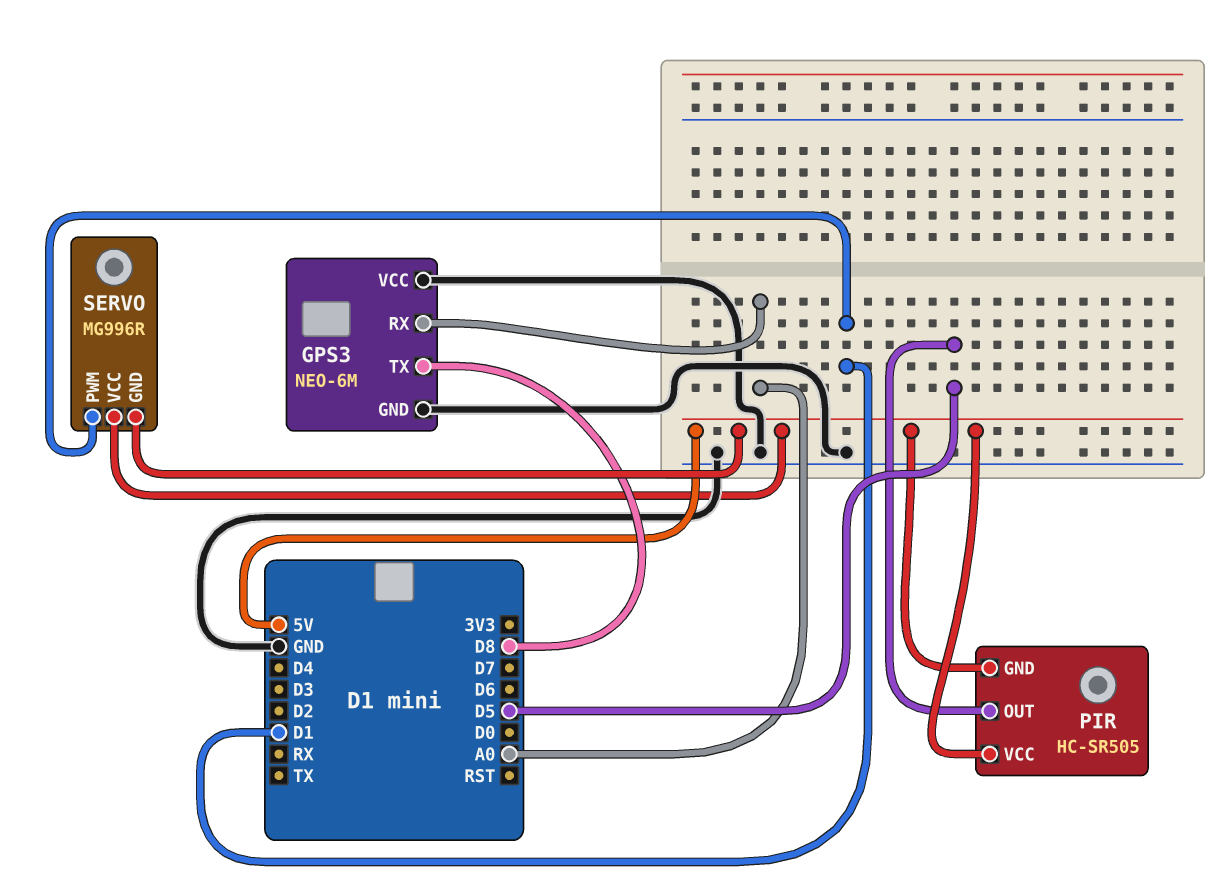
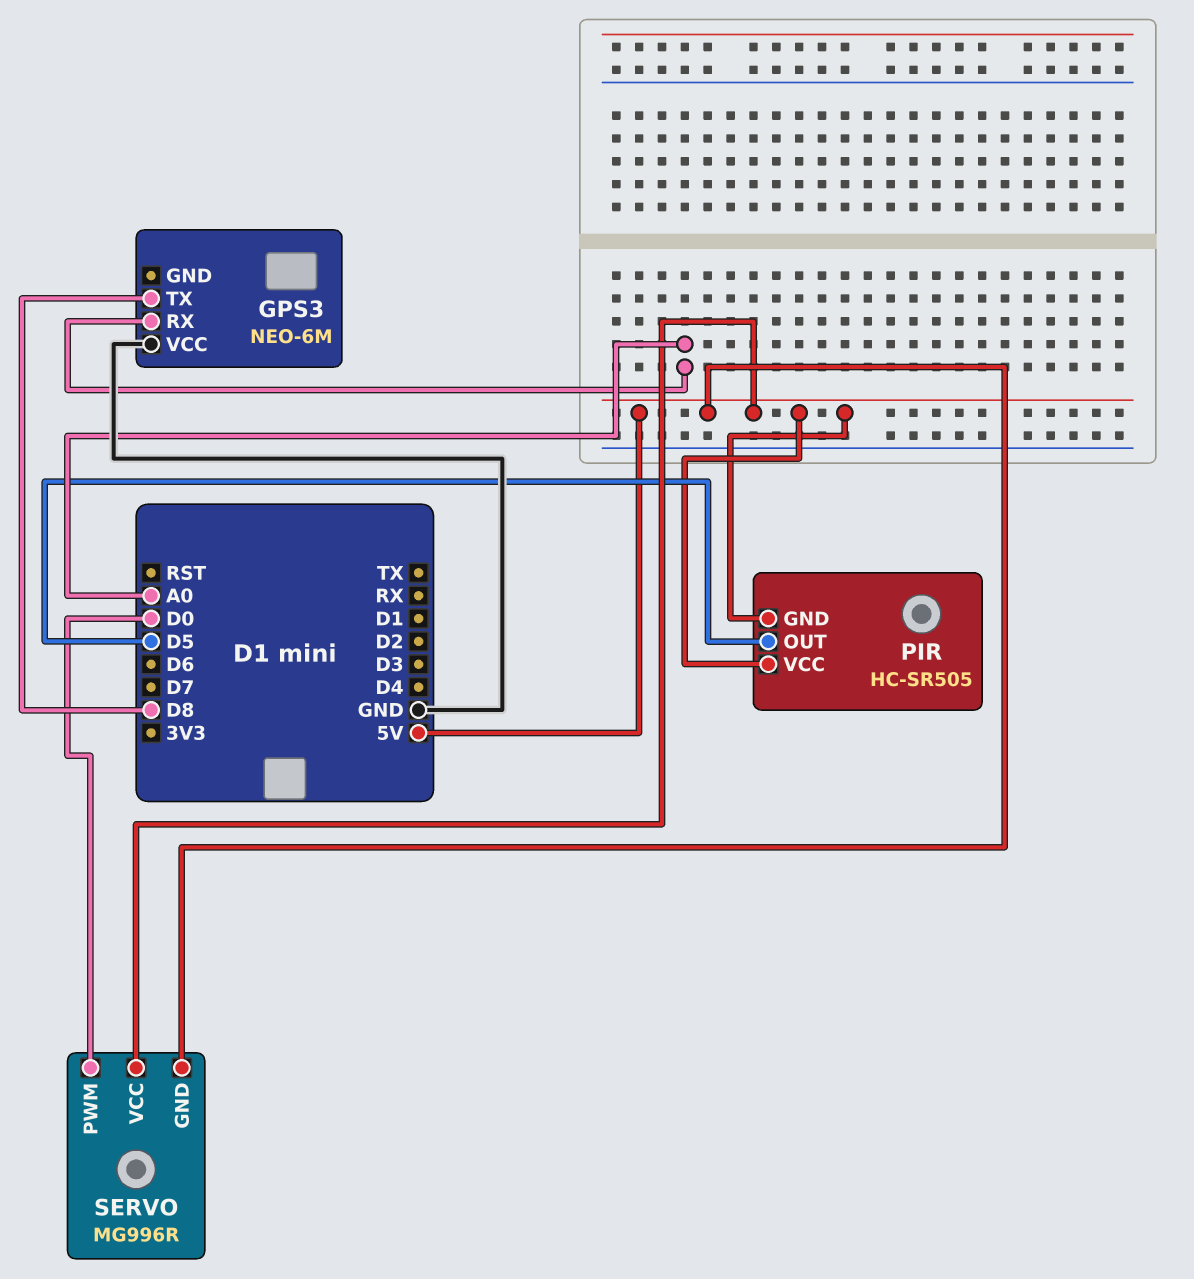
GPS3 pin GND: GND -> none
SERVO pin PWM: D1 -> D0

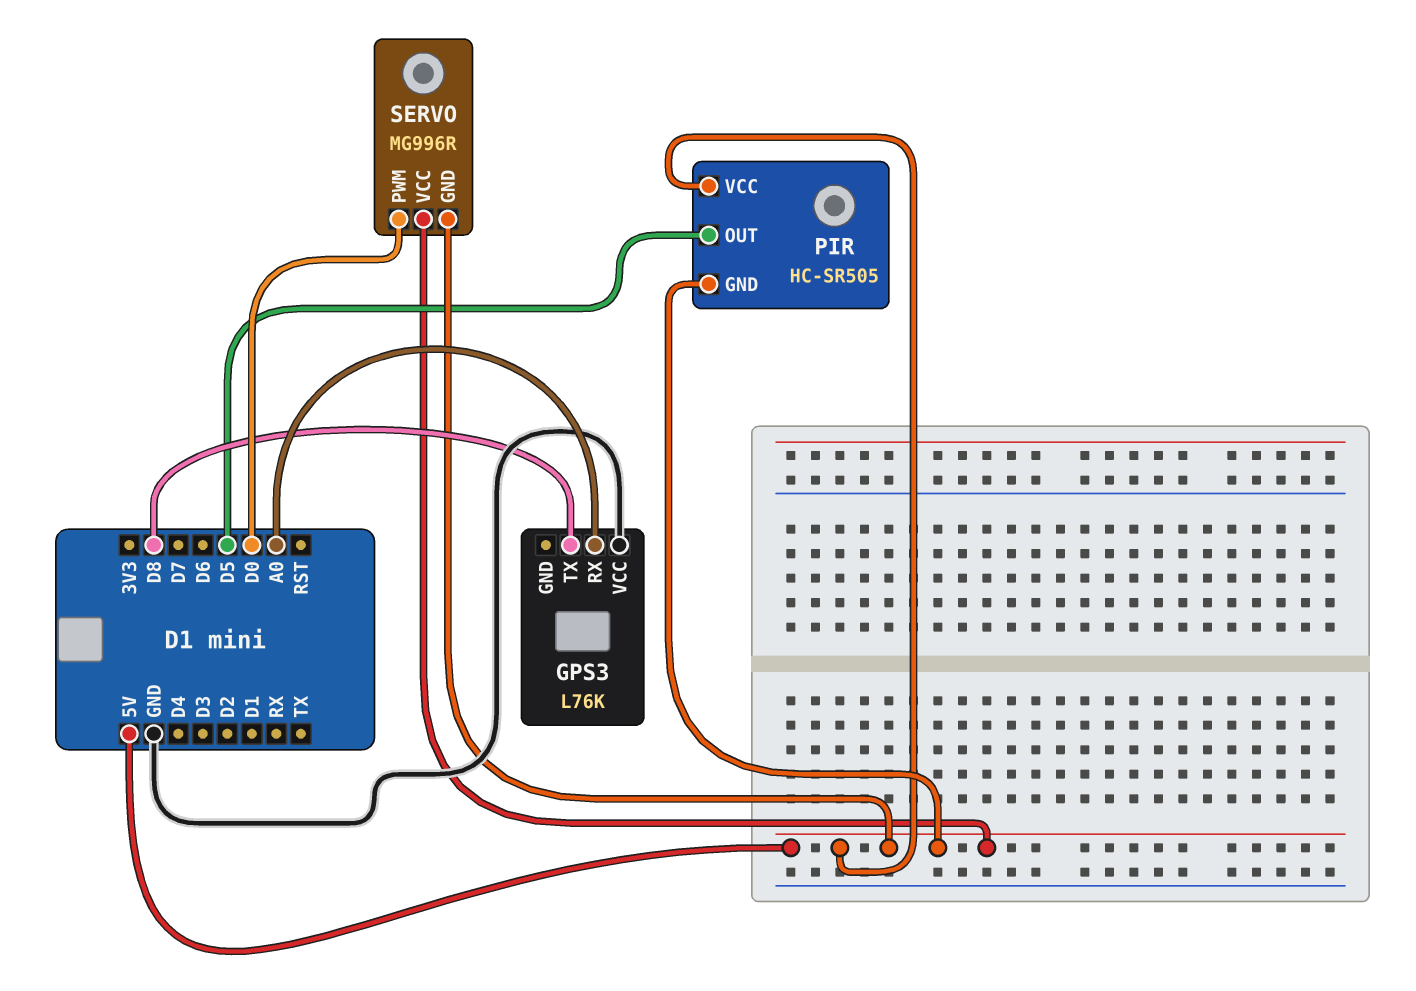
GPS3: NEO-6M -> L76K

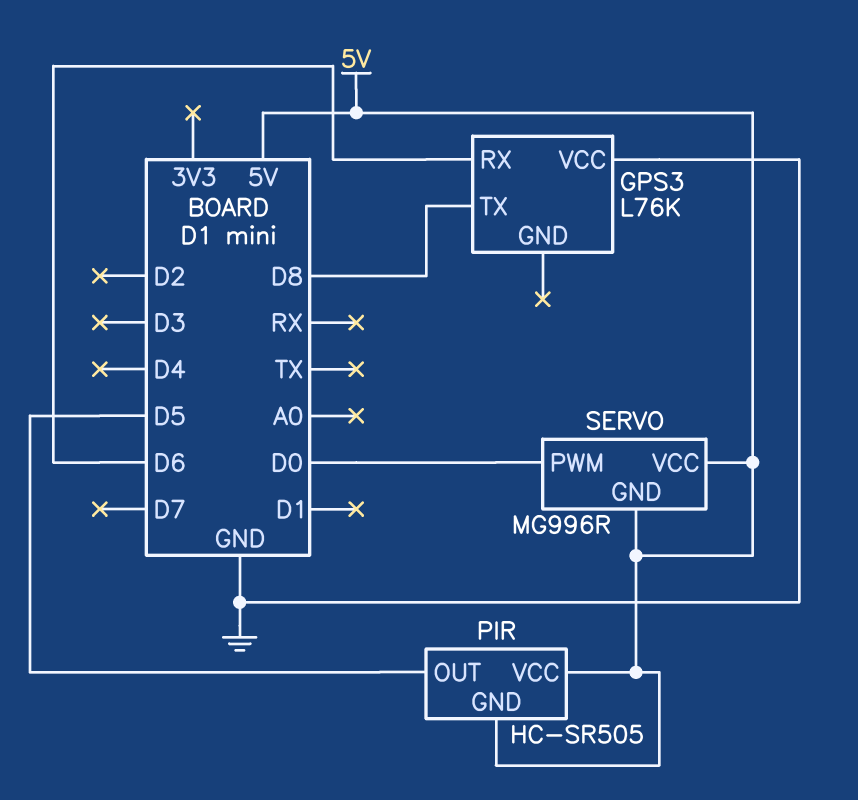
GPS3 pin RX: A0 -> D6

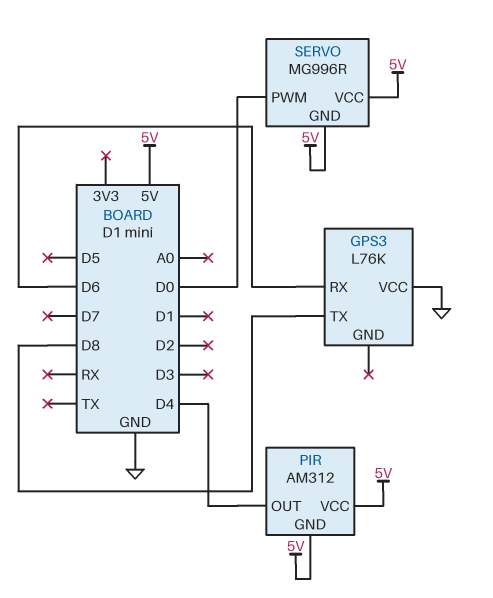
PIR: HC-SR505 -> AM312
PIR pin OUT: D5 -> D4

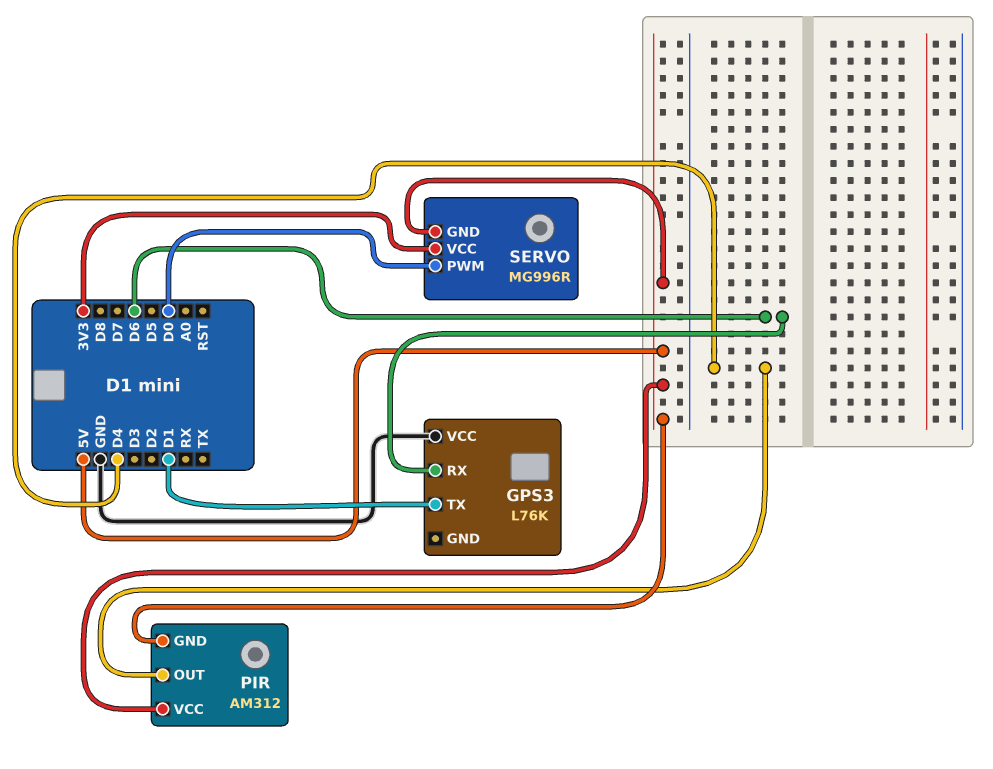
GPS3 pin TX: D8 -> D1
SERVO pin VCC: 5V -> 3V3

